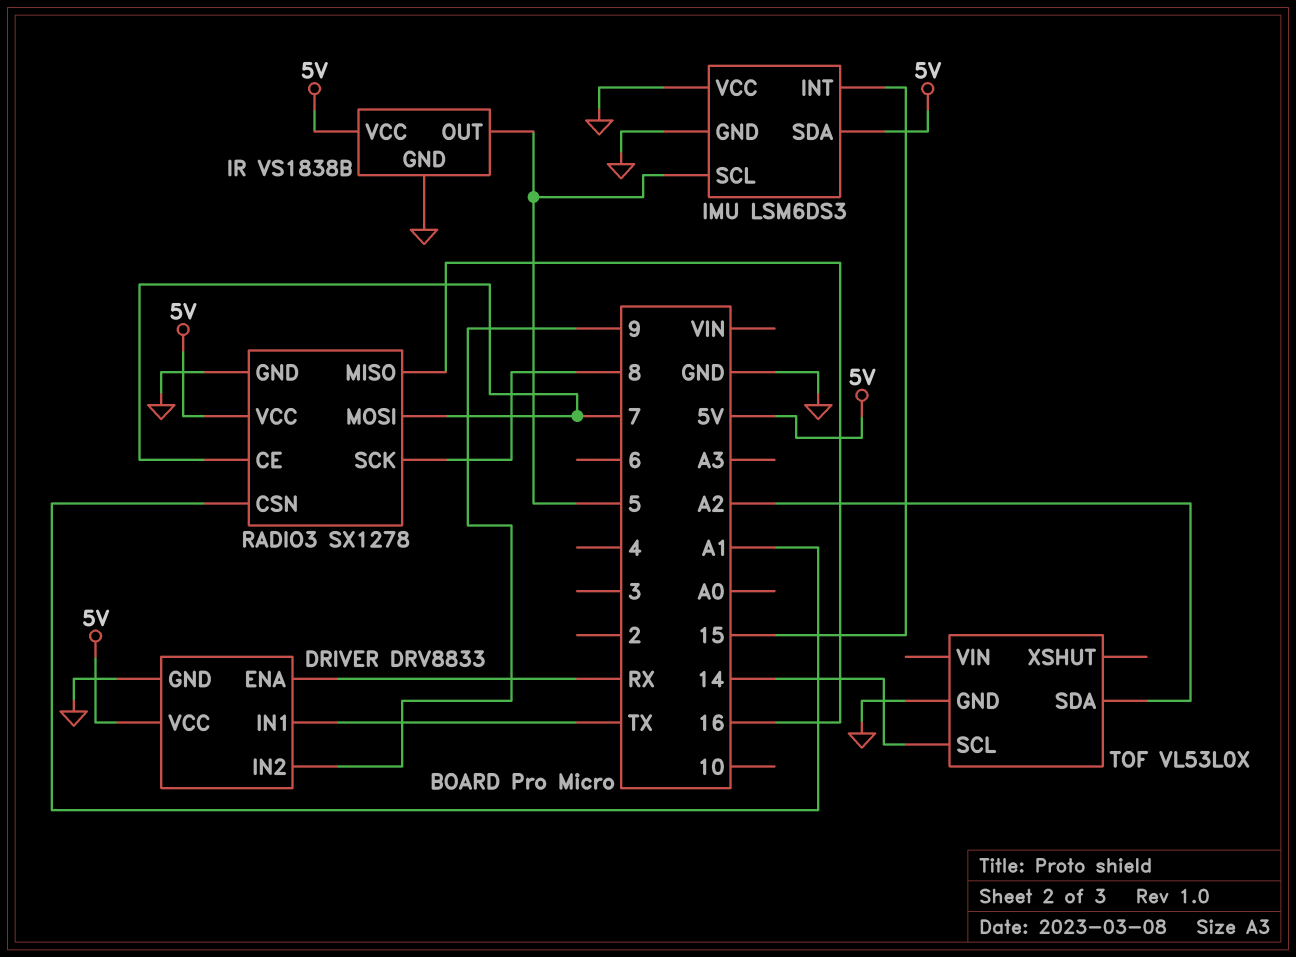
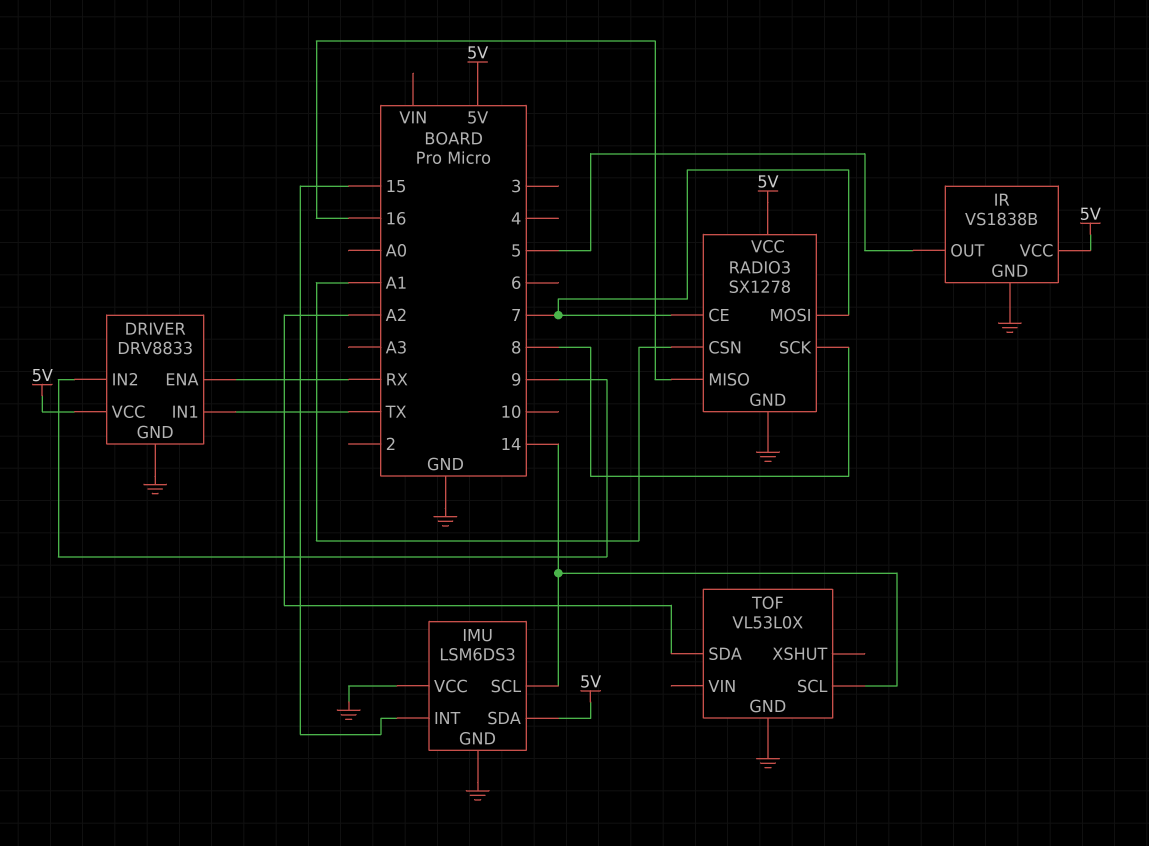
IMU pin SCL: 5 -> 14

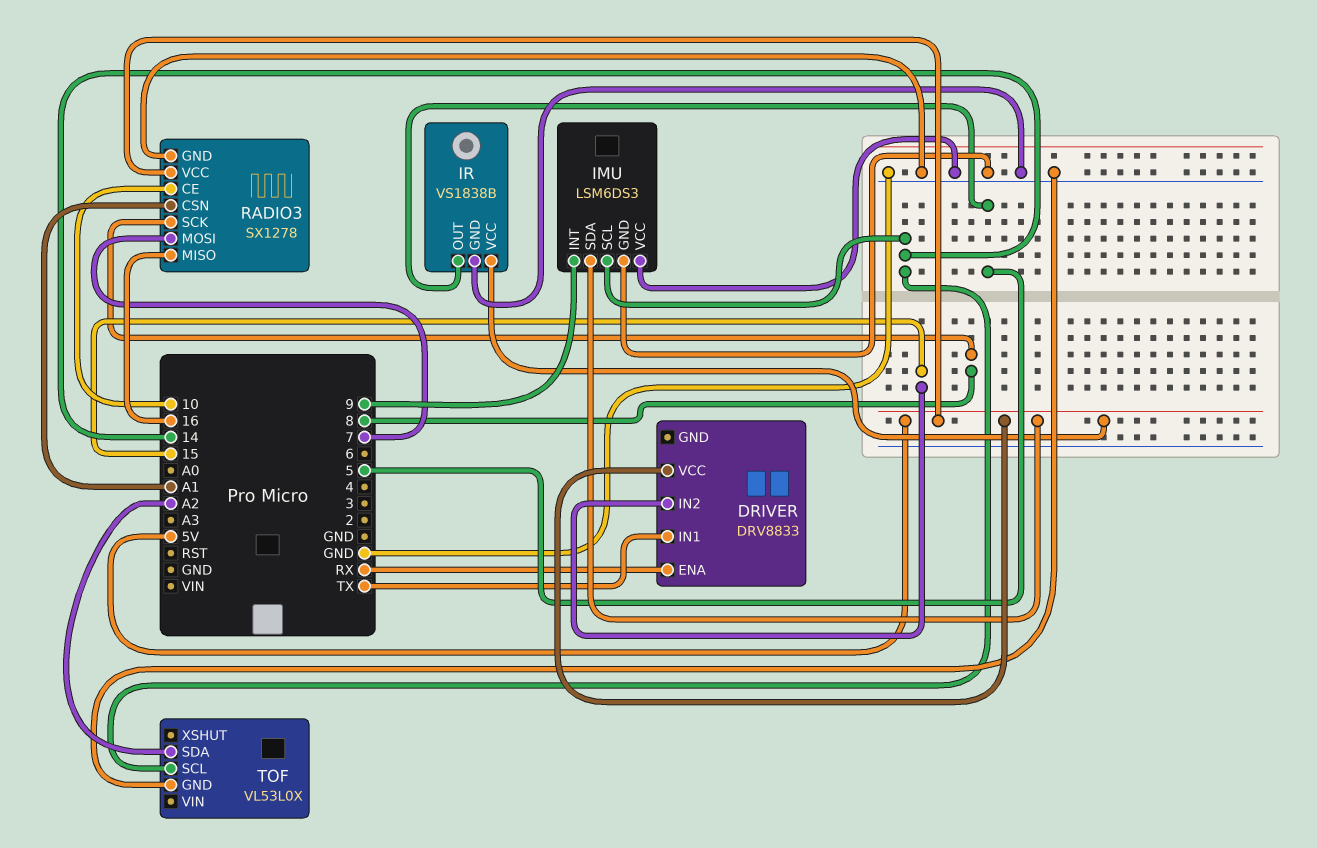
DRIVER pin GND: GND -> none
DRIVER pin IN2: 9 -> 15
IMU pin INT: 15 -> 9
RADIO3 pin CE: 7 -> 10

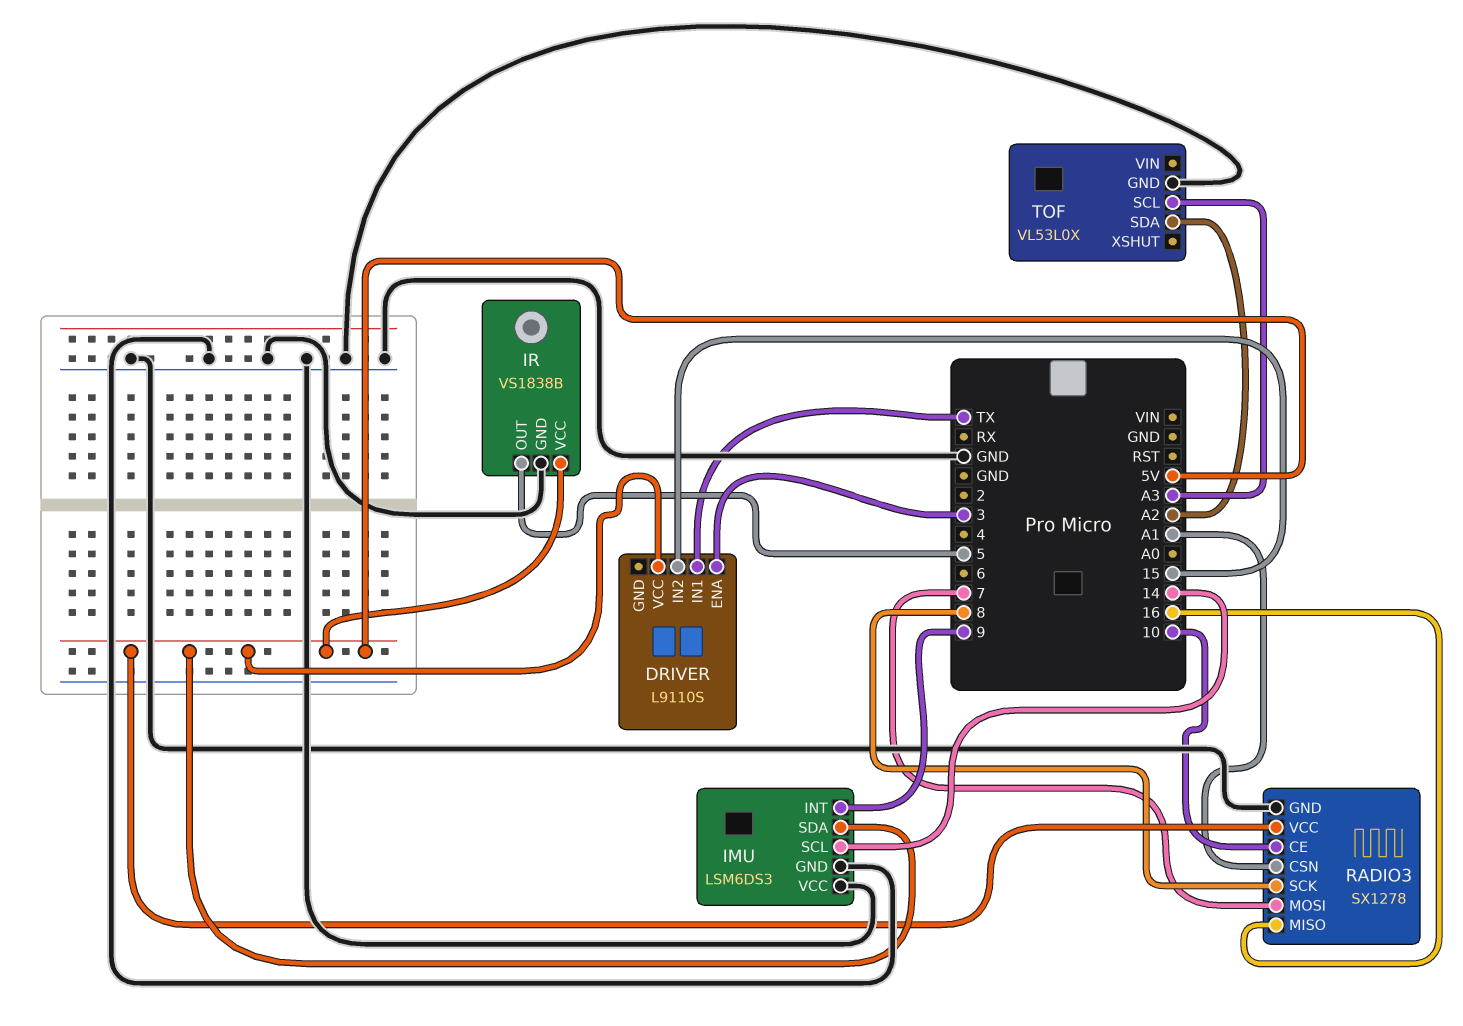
DRIVER: DRV8833 -> L9110S
DRIVER pin ENA: RX -> 3
TOF pin SCL: 14 -> A3

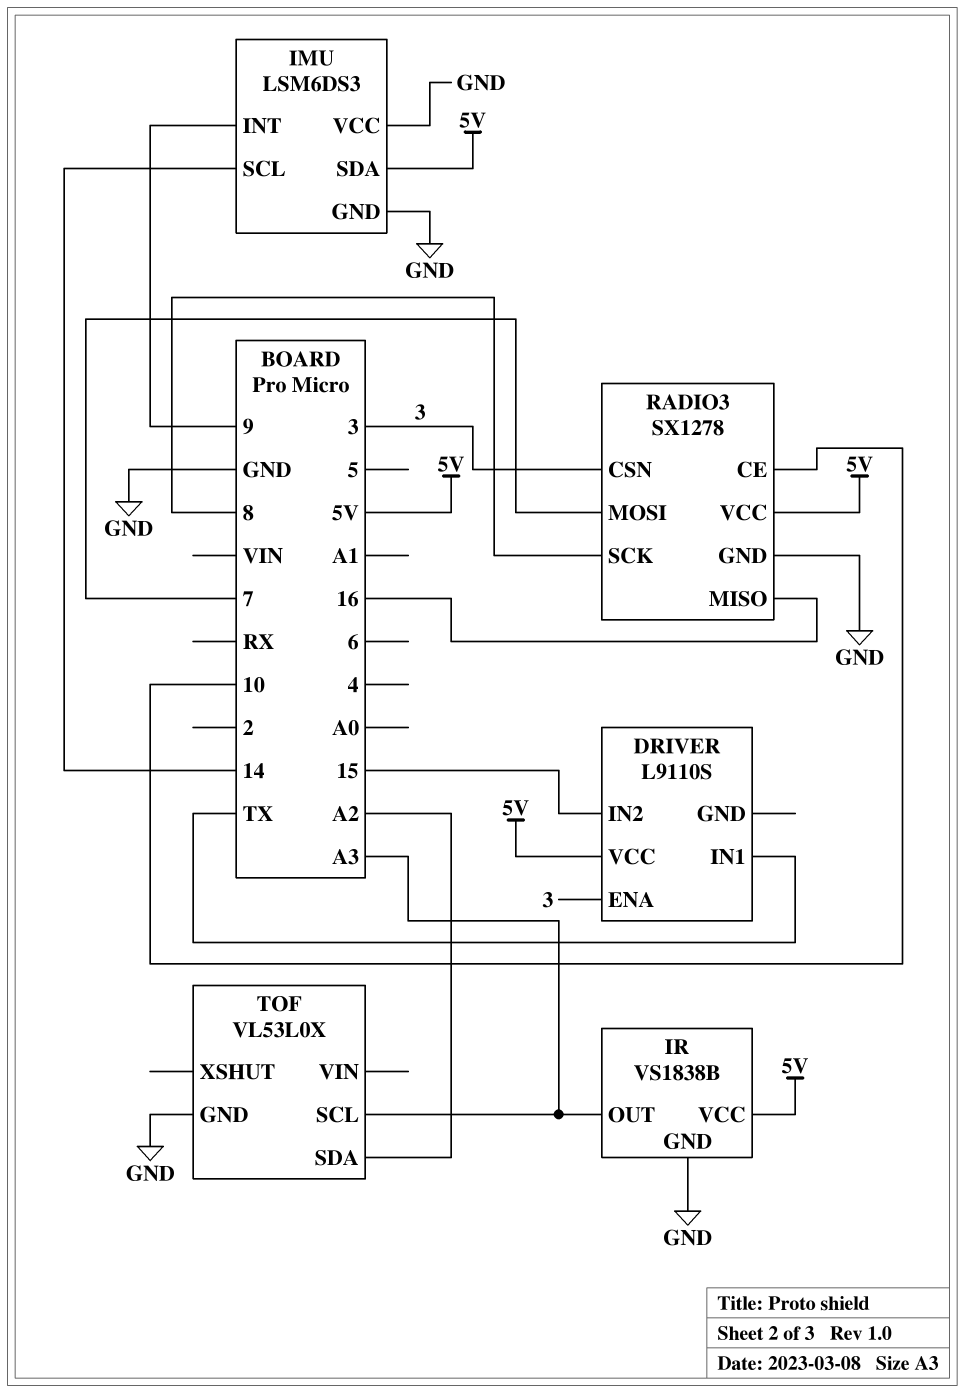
IR pin OUT: 5 -> A3
RADIO3 pin CSN: A1 -> 3

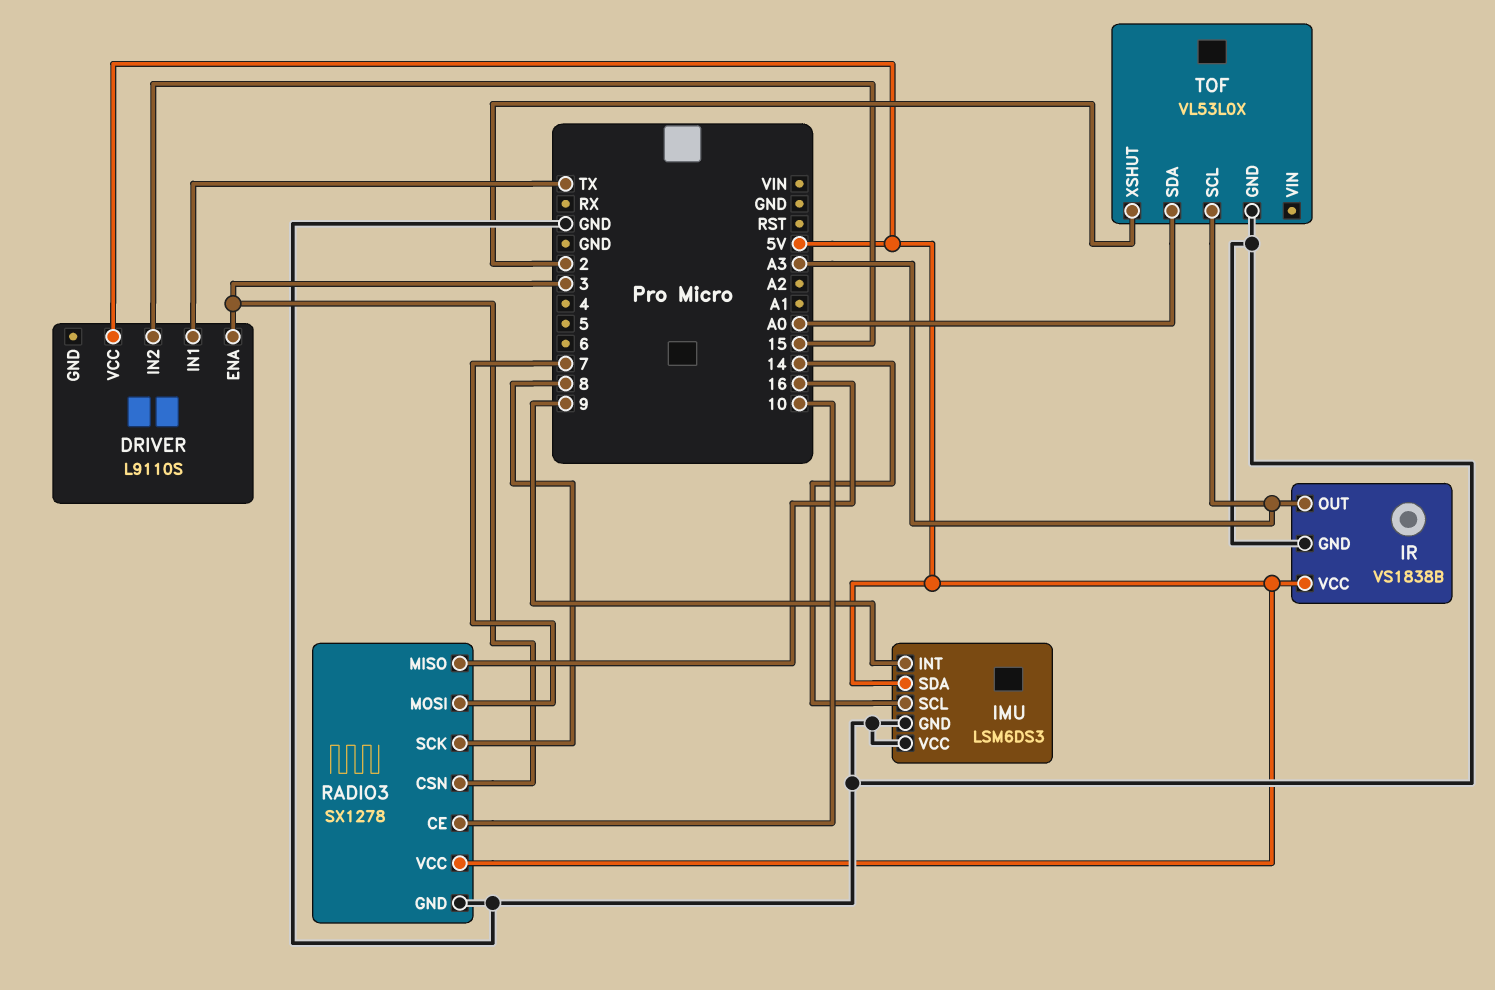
TOF pin SDA: A2 -> A0
TOF pin XSHUT: none -> 2

